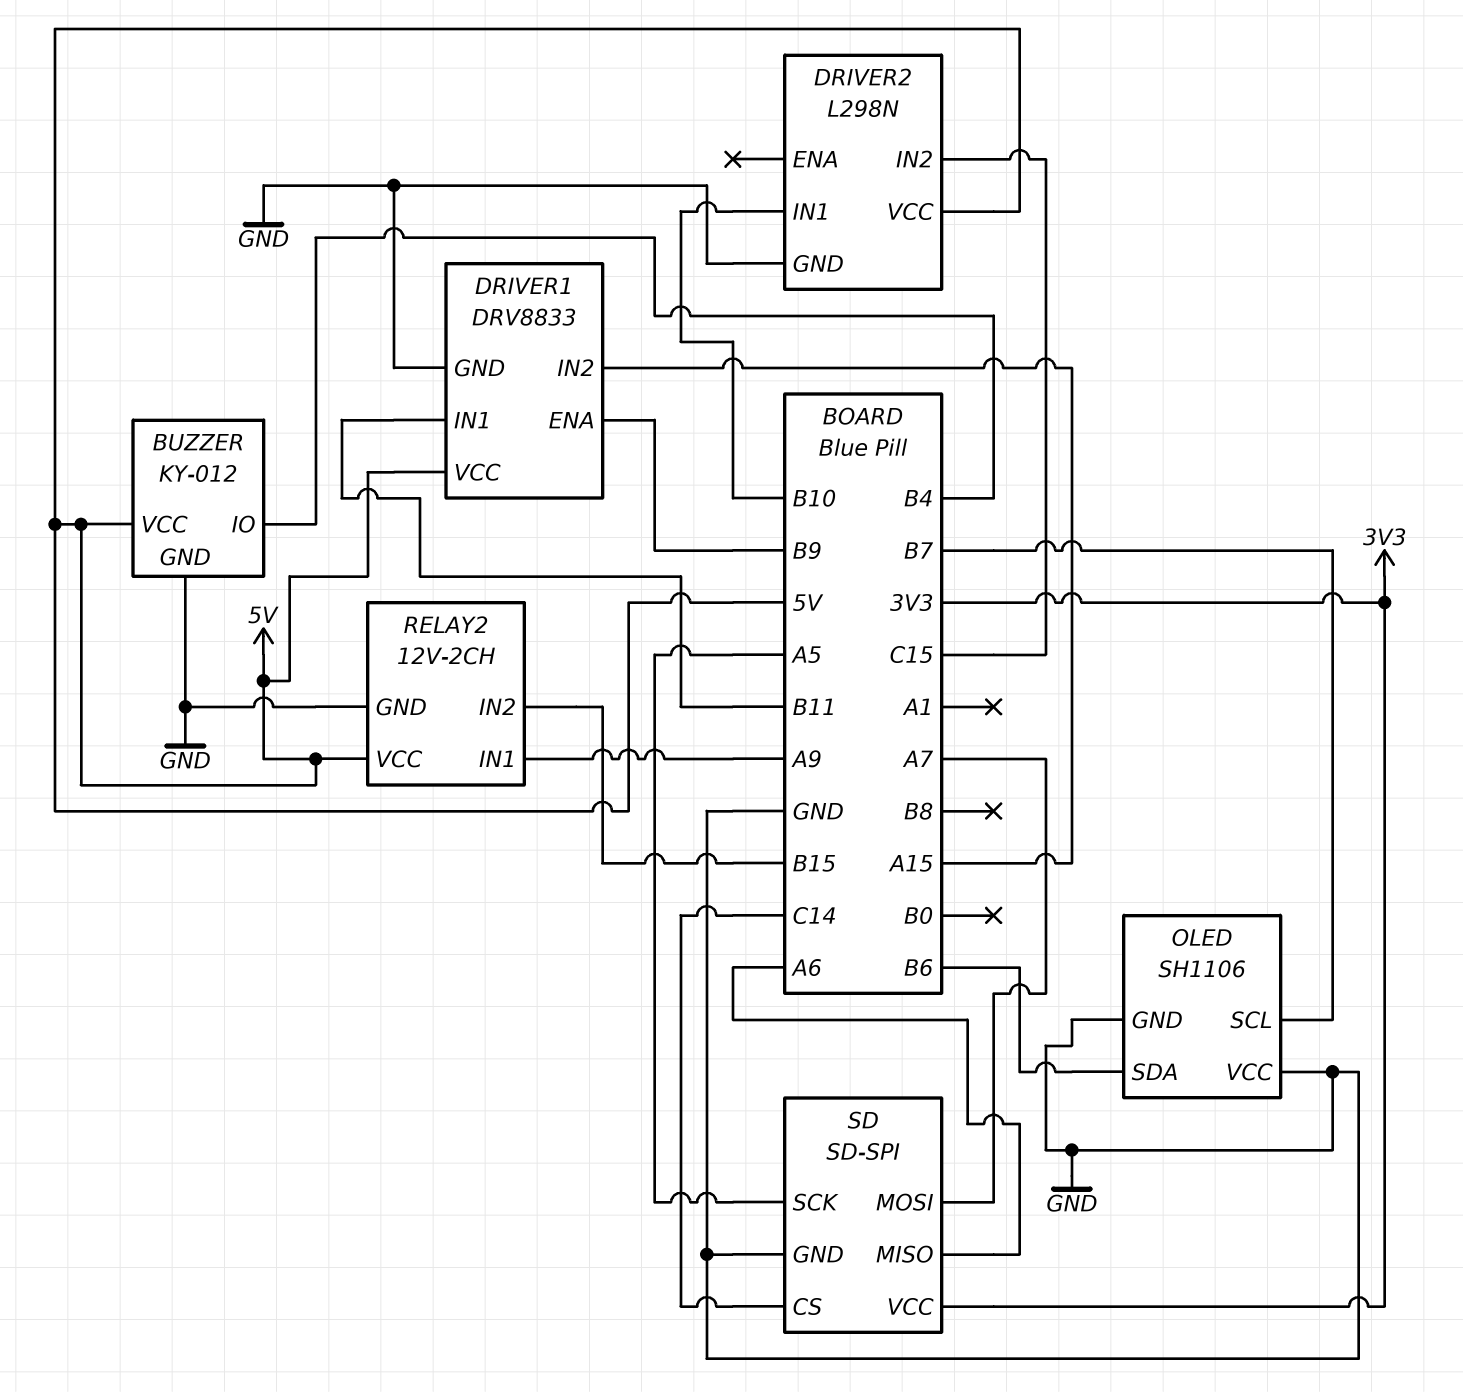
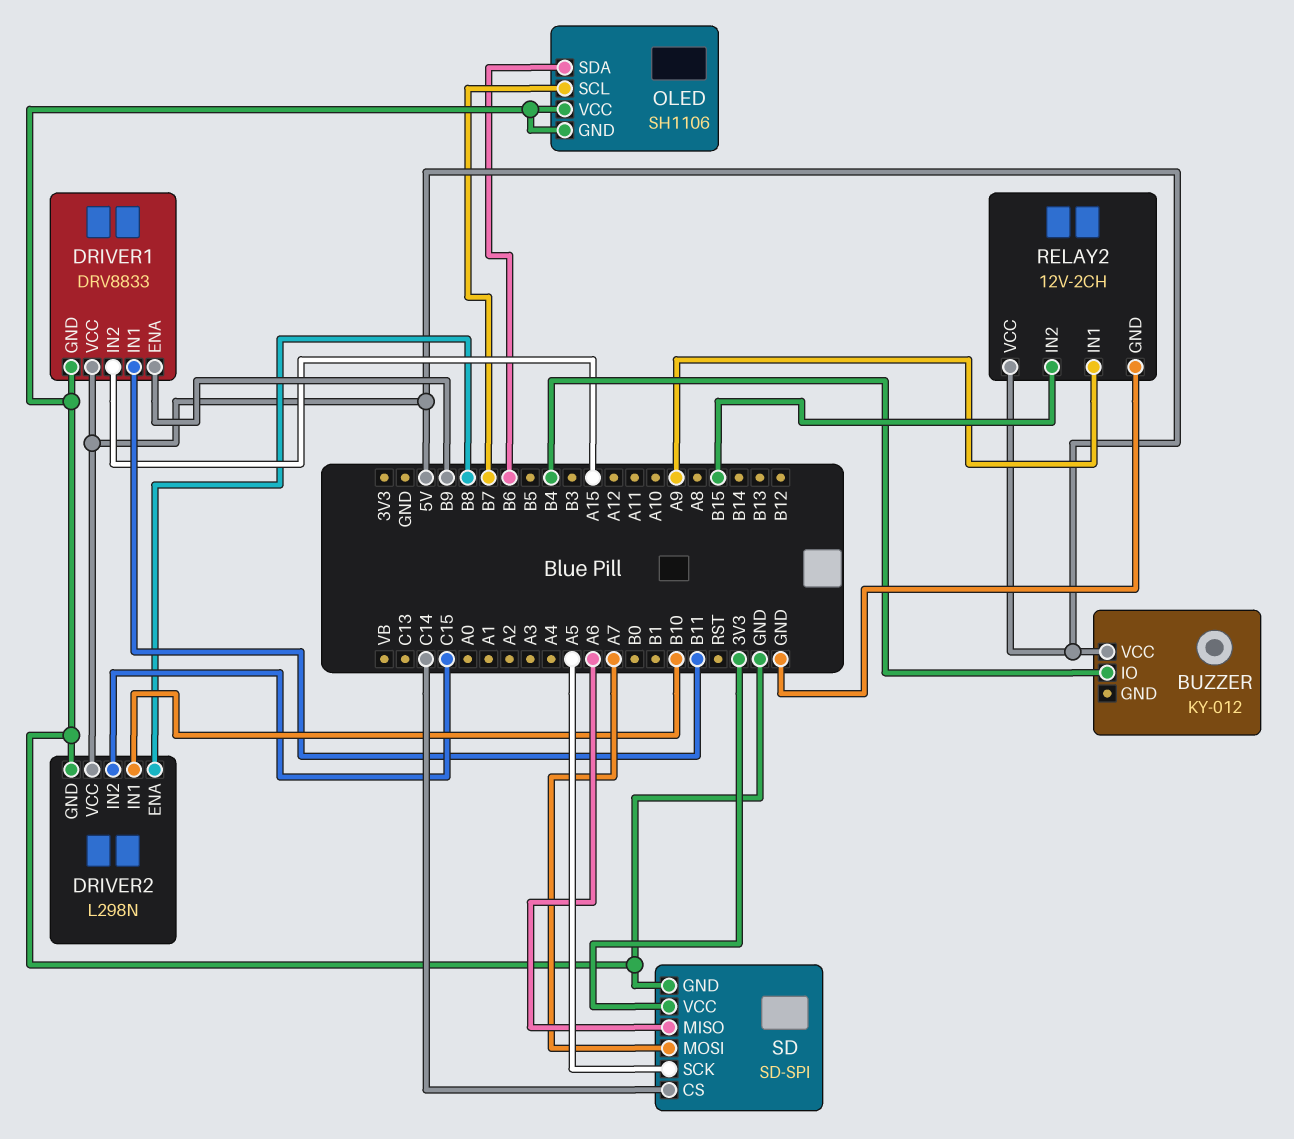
BUZZER pin GND: GND -> none
DRIVER2 pin ENA: none -> B8

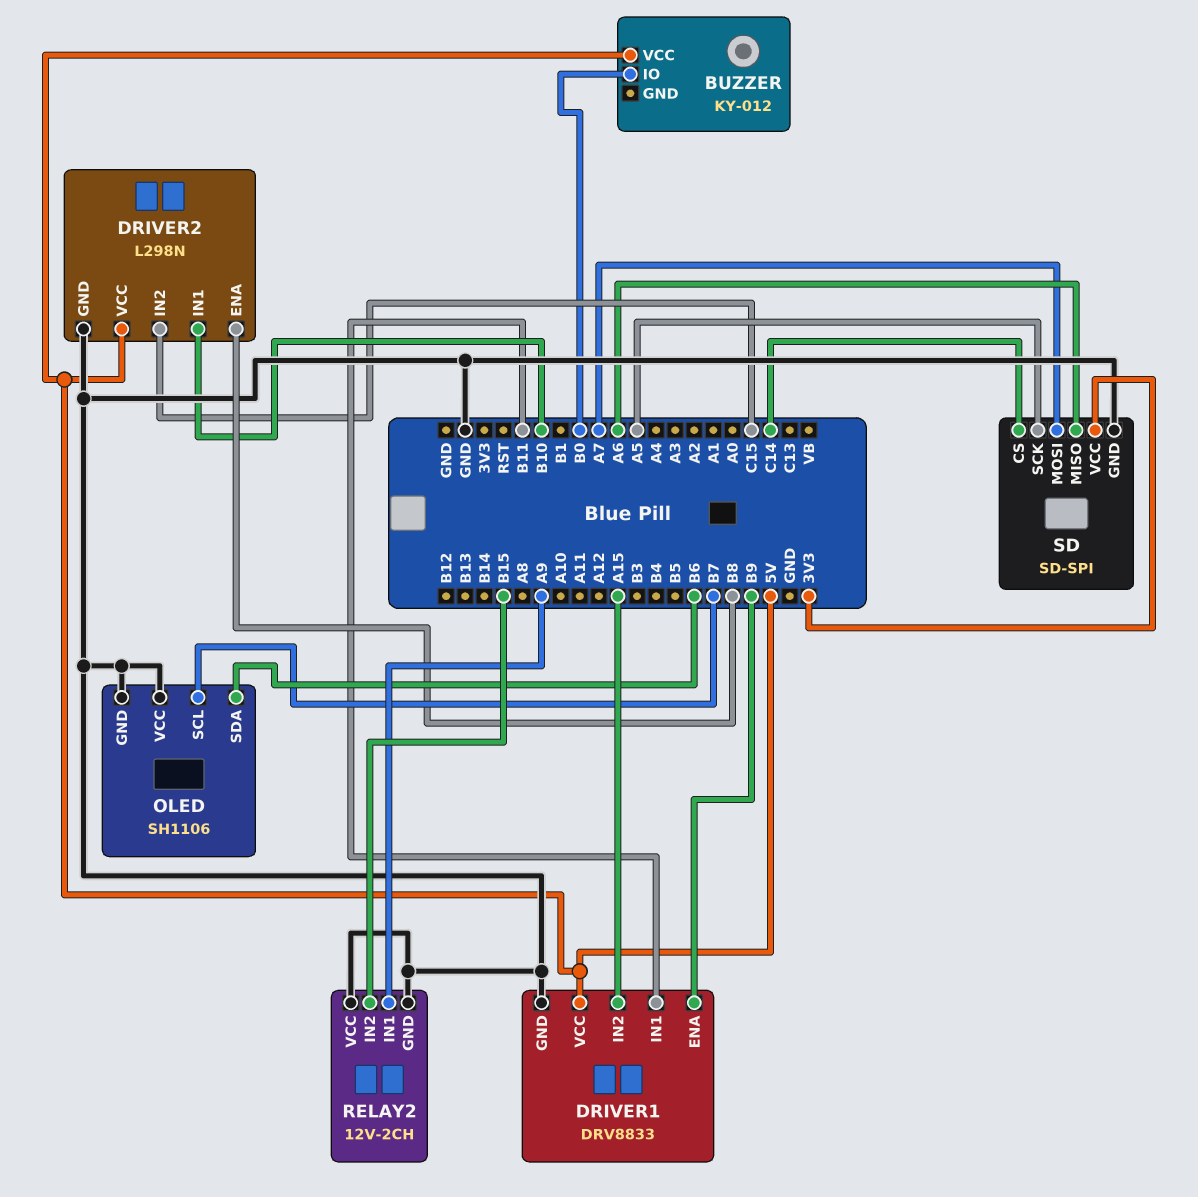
BUZZER pin IO: B4 -> B0
RELAY2 pin VCC: 5V -> GND

